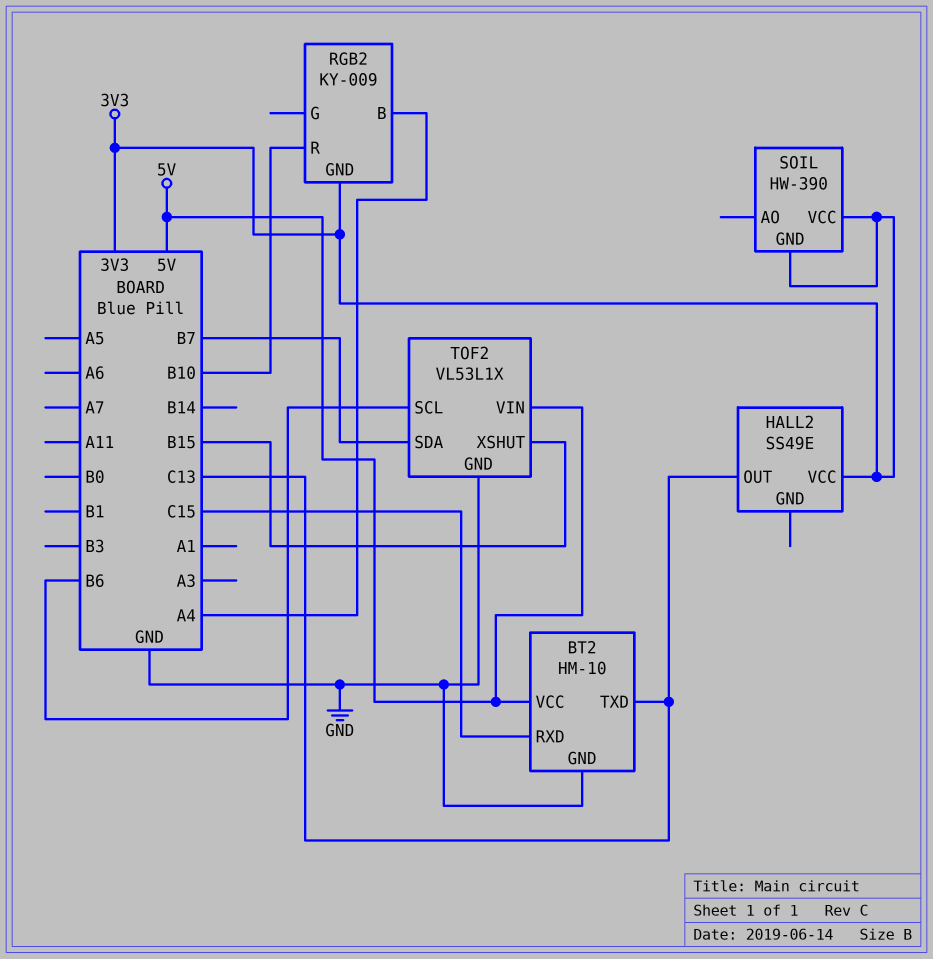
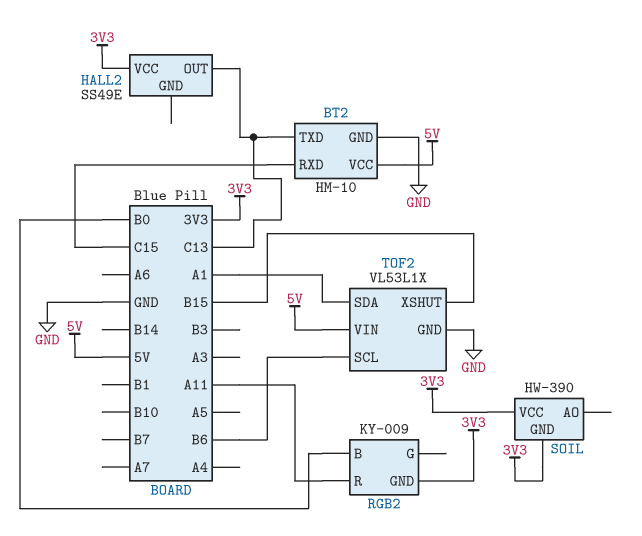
RGB2 pin B: A4 -> B0
RGB2 pin R: B10 -> A11
TOF2 pin SDA: B7 -> A1

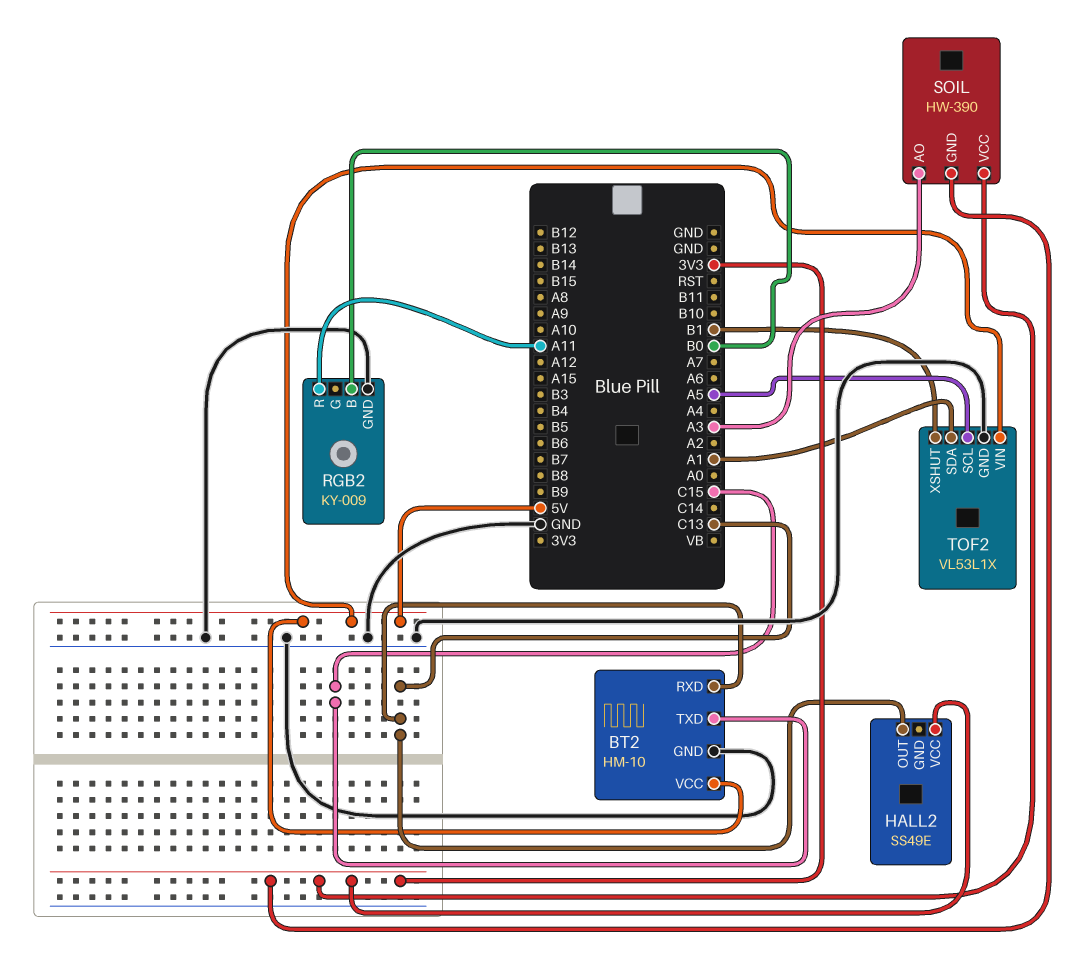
BT2 pin RXD: C15 -> C13
BT2 pin TXD: C13 -> C15
RGB2 pin GND: 3V3 -> GND
SOIL pin AO: none -> A3
TOF2 pin SCL: B6 -> A5
TOF2 pin XSHUT: B15 -> B1

